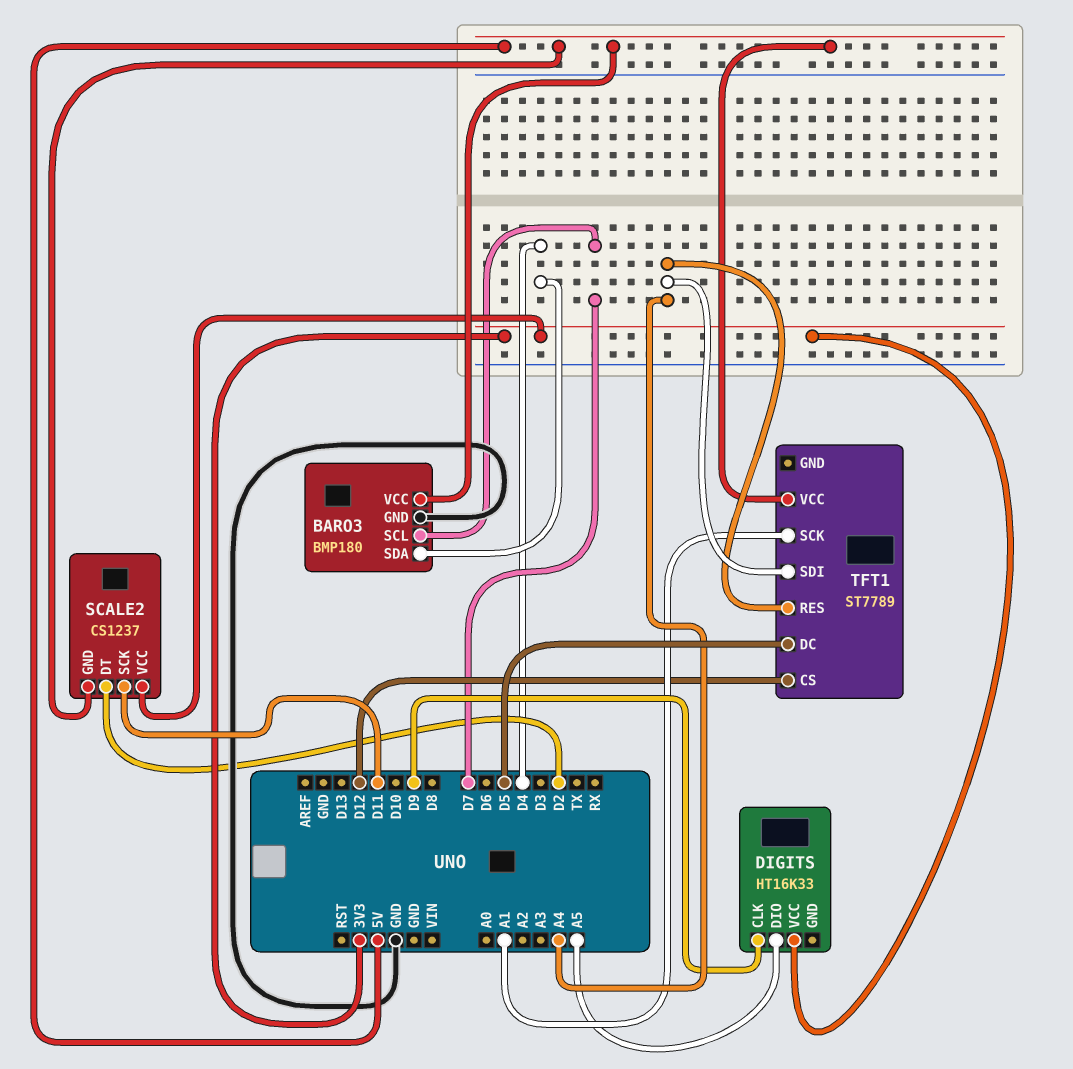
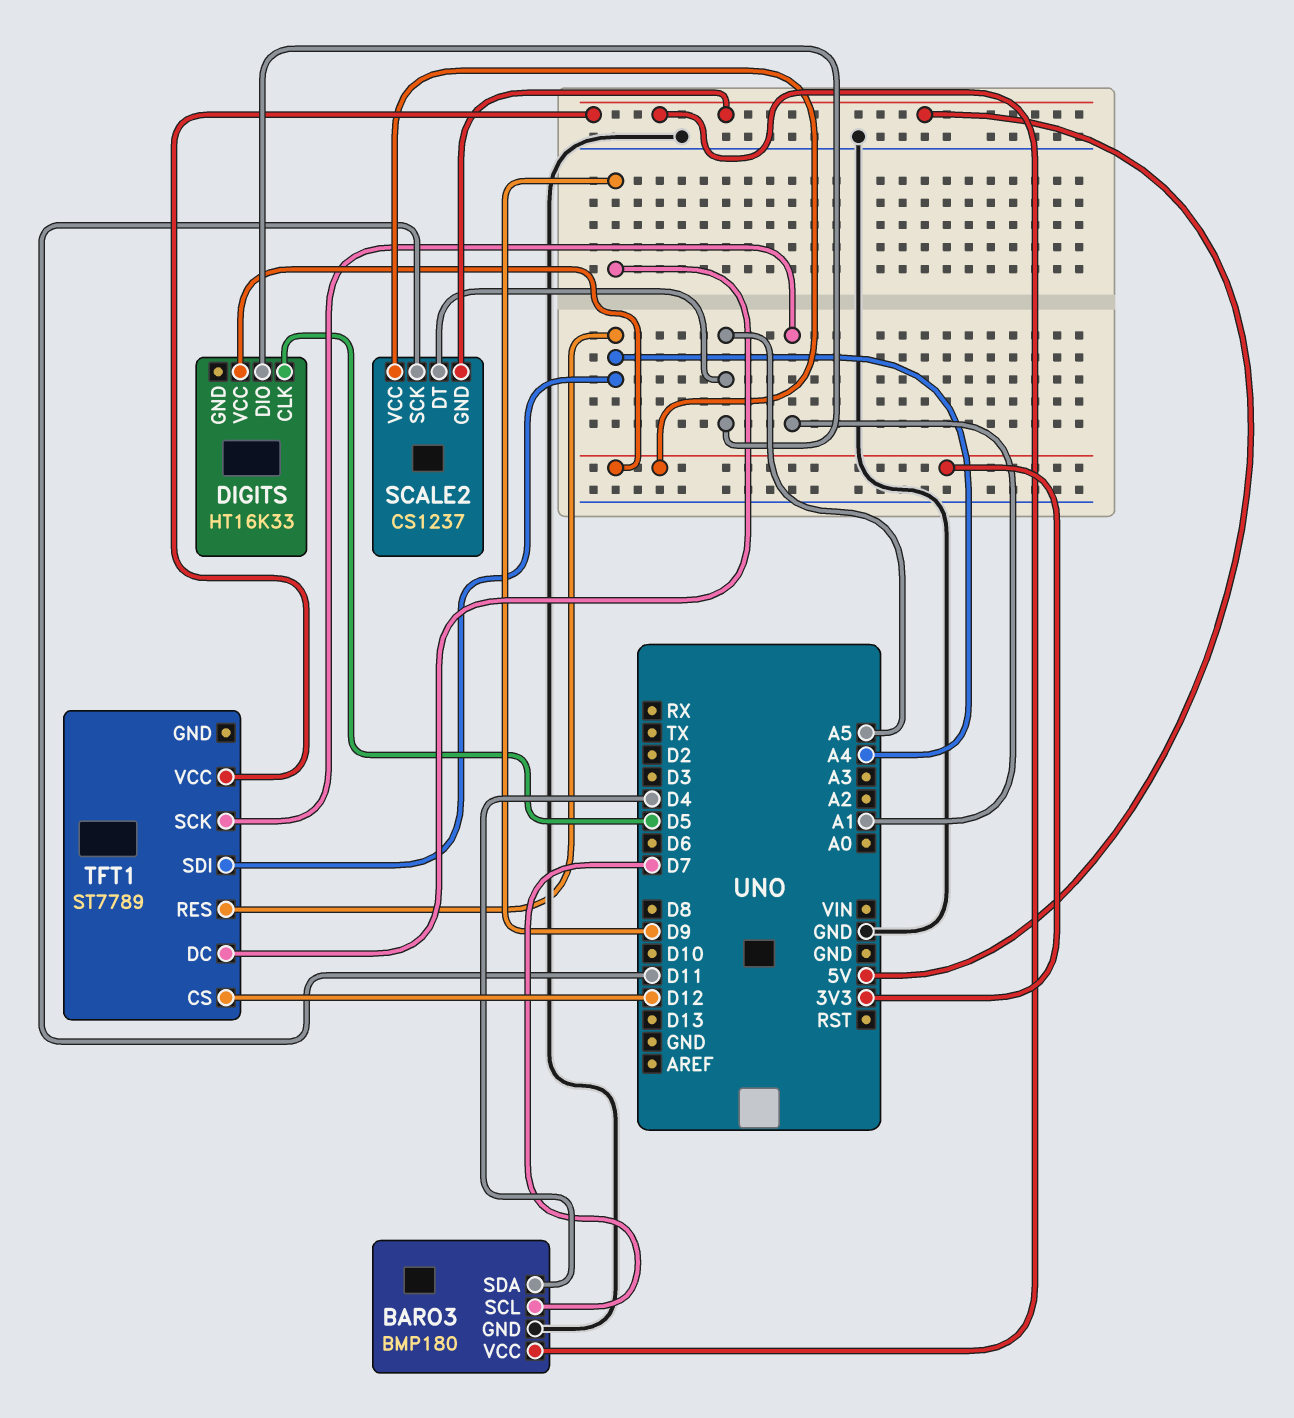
DIGITS pin CLK: D9 -> D5
SCALE2 pin DT: D2 -> A5
TFT1 pin DC: D5 -> D9

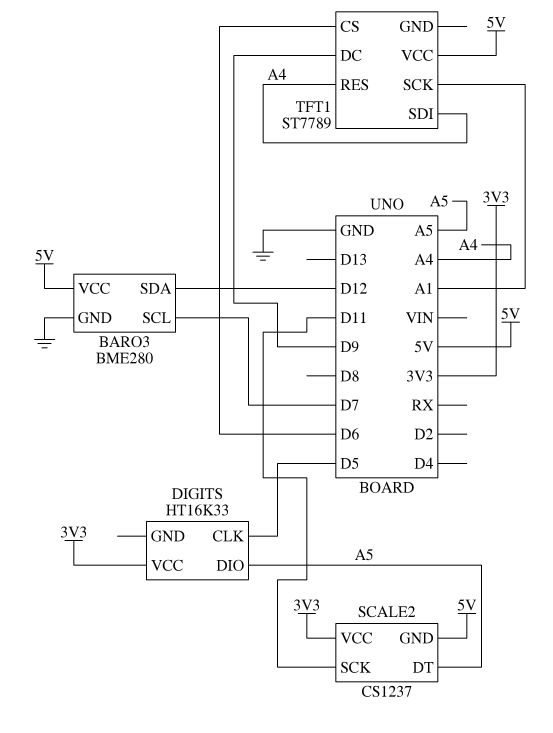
BARO3: BMP180 -> BME280
BARO3 pin SDA: D4 -> D12
TFT1 pin CS: D12 -> D6

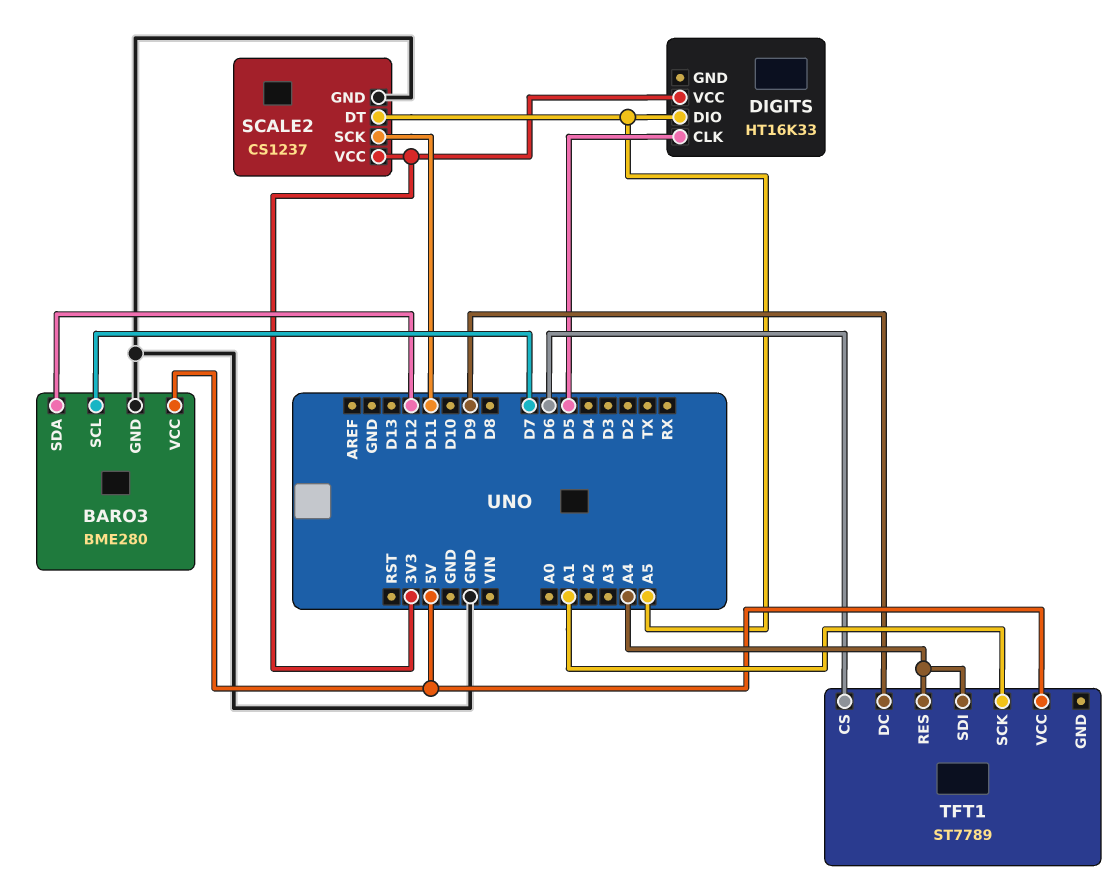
SCALE2 pin GND: 5V -> GND

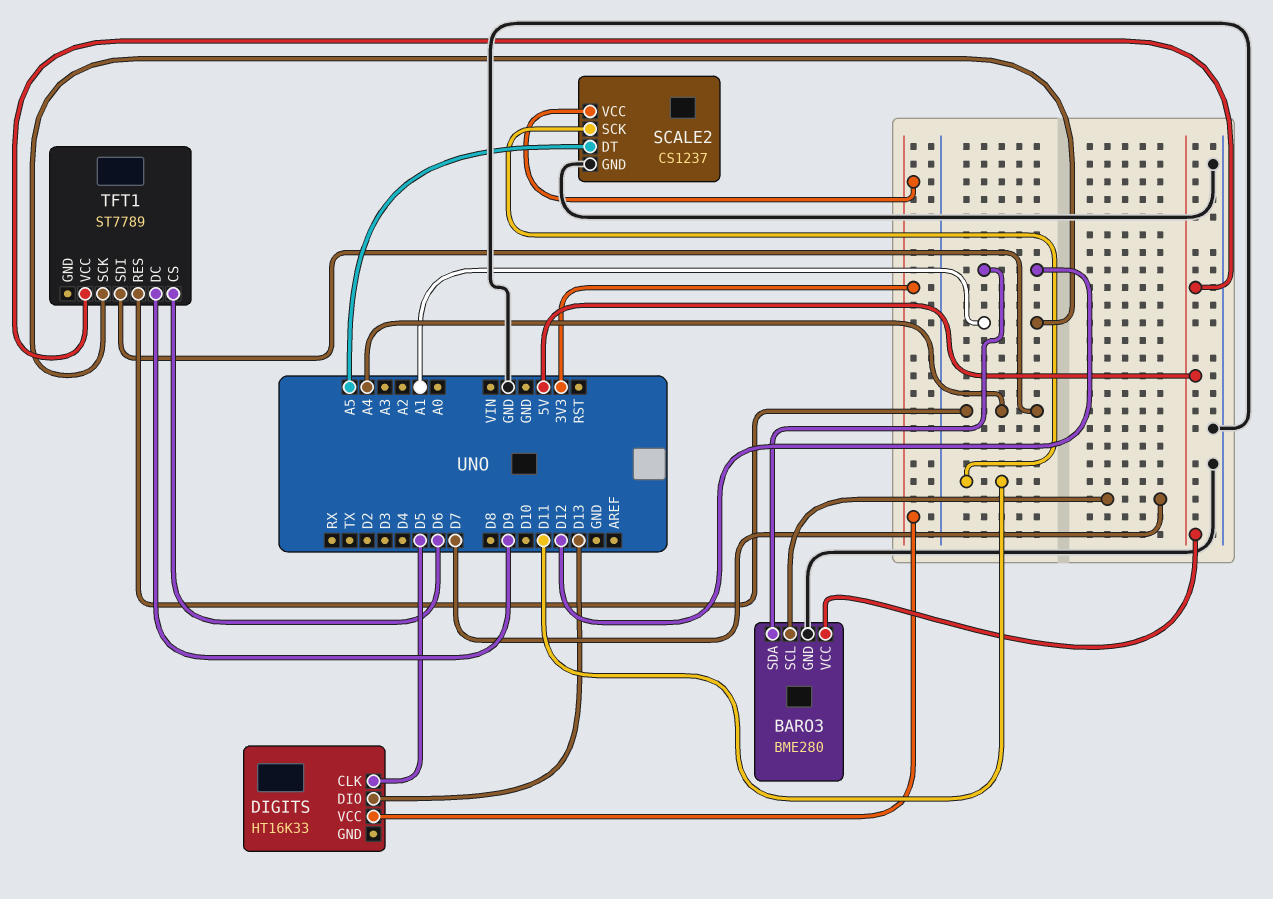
DIGITS pin DIO: A5 -> D13

